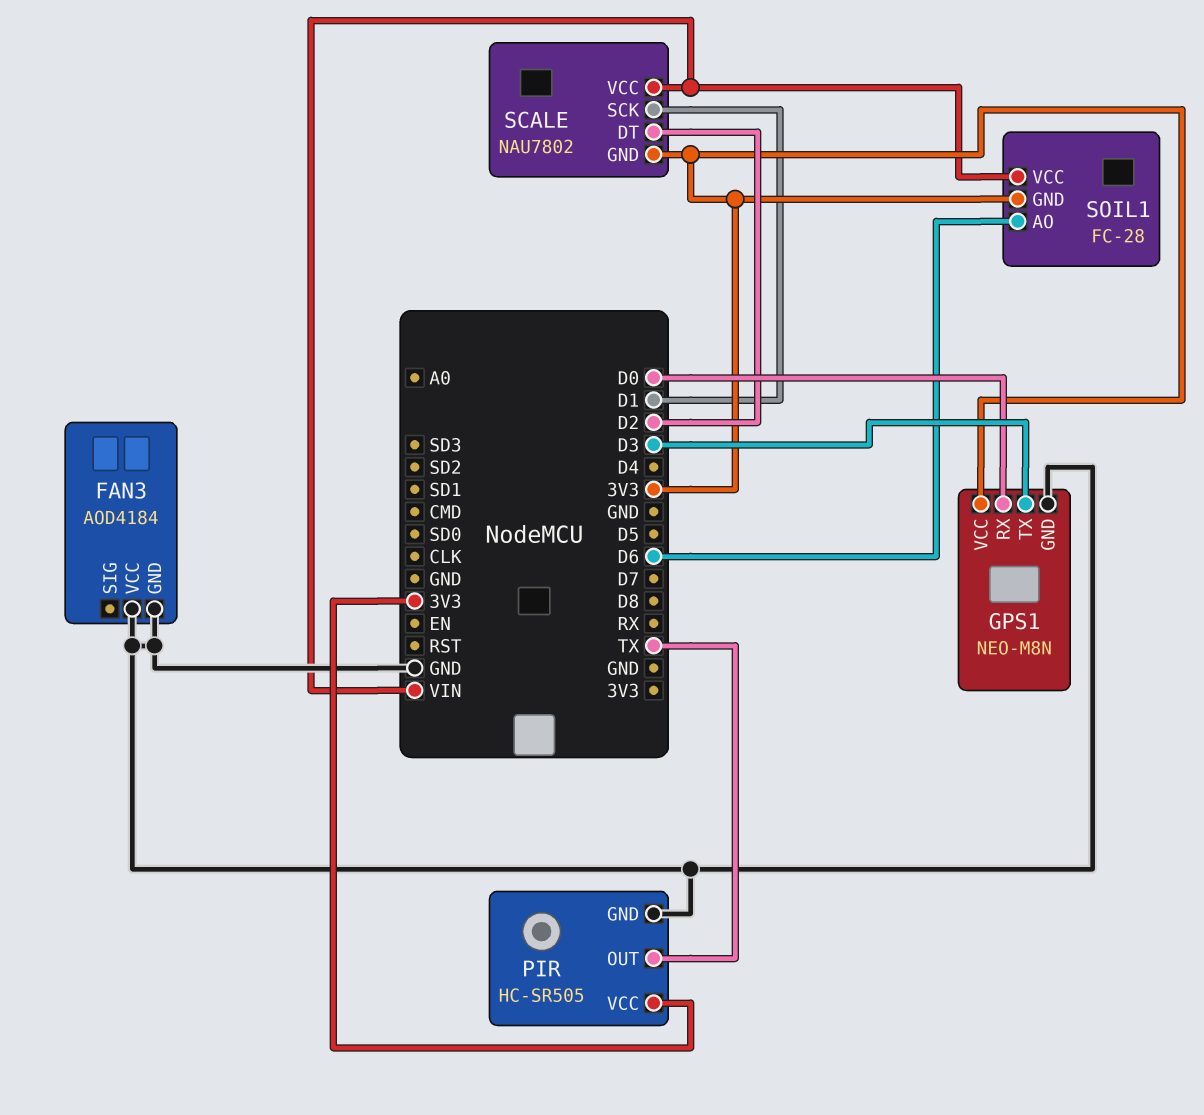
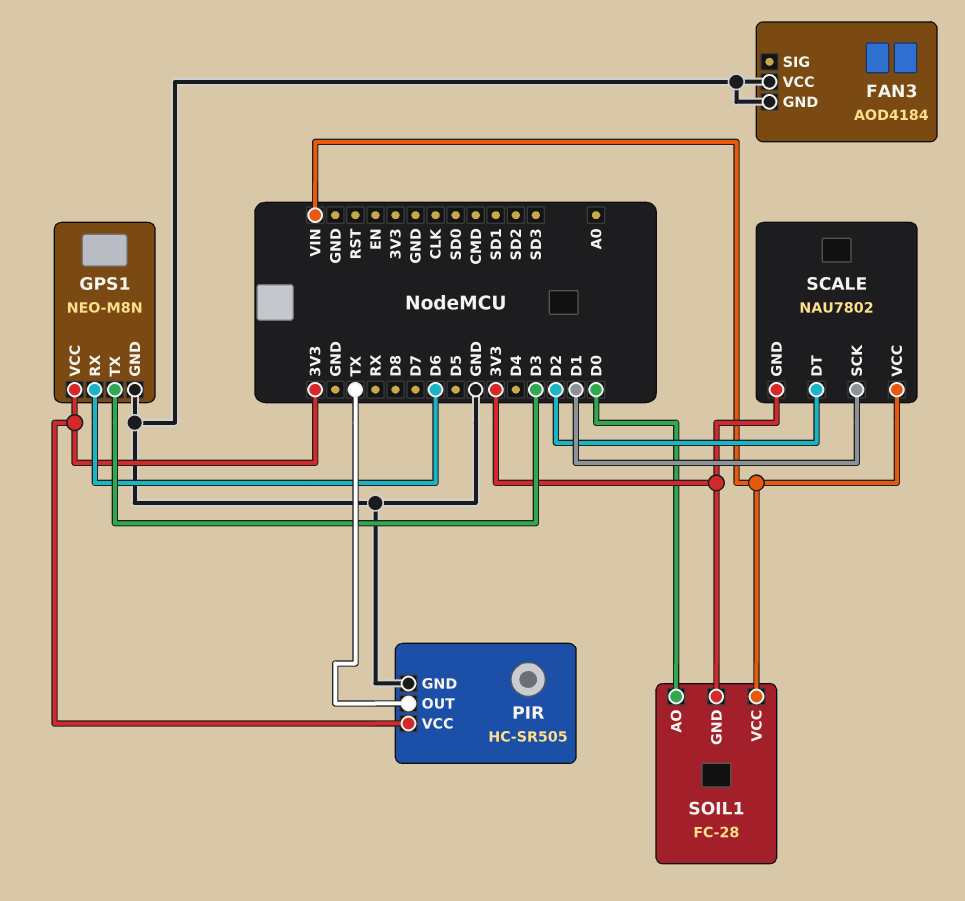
GPS1 pin RX: D0 -> D6
SOIL1 pin AO: D6 -> D0

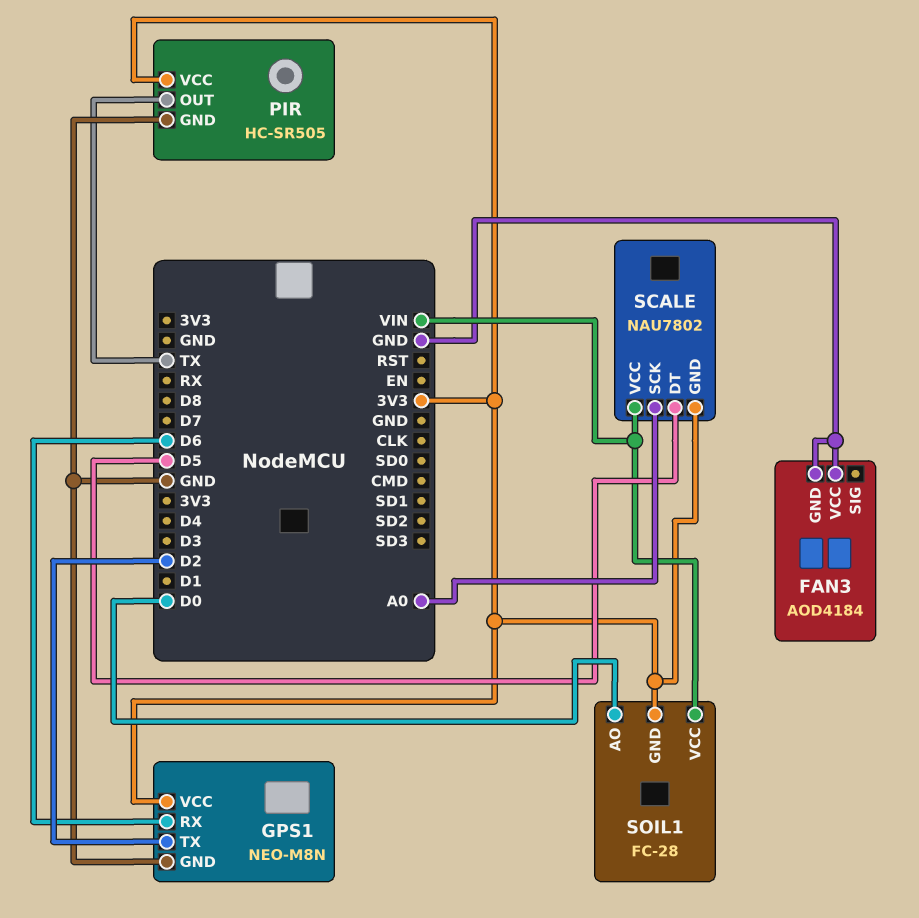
GPS1 pin TX: D3 -> D2
SCALE pin DT: D2 -> D5
SCALE pin SCK: D1 -> A0

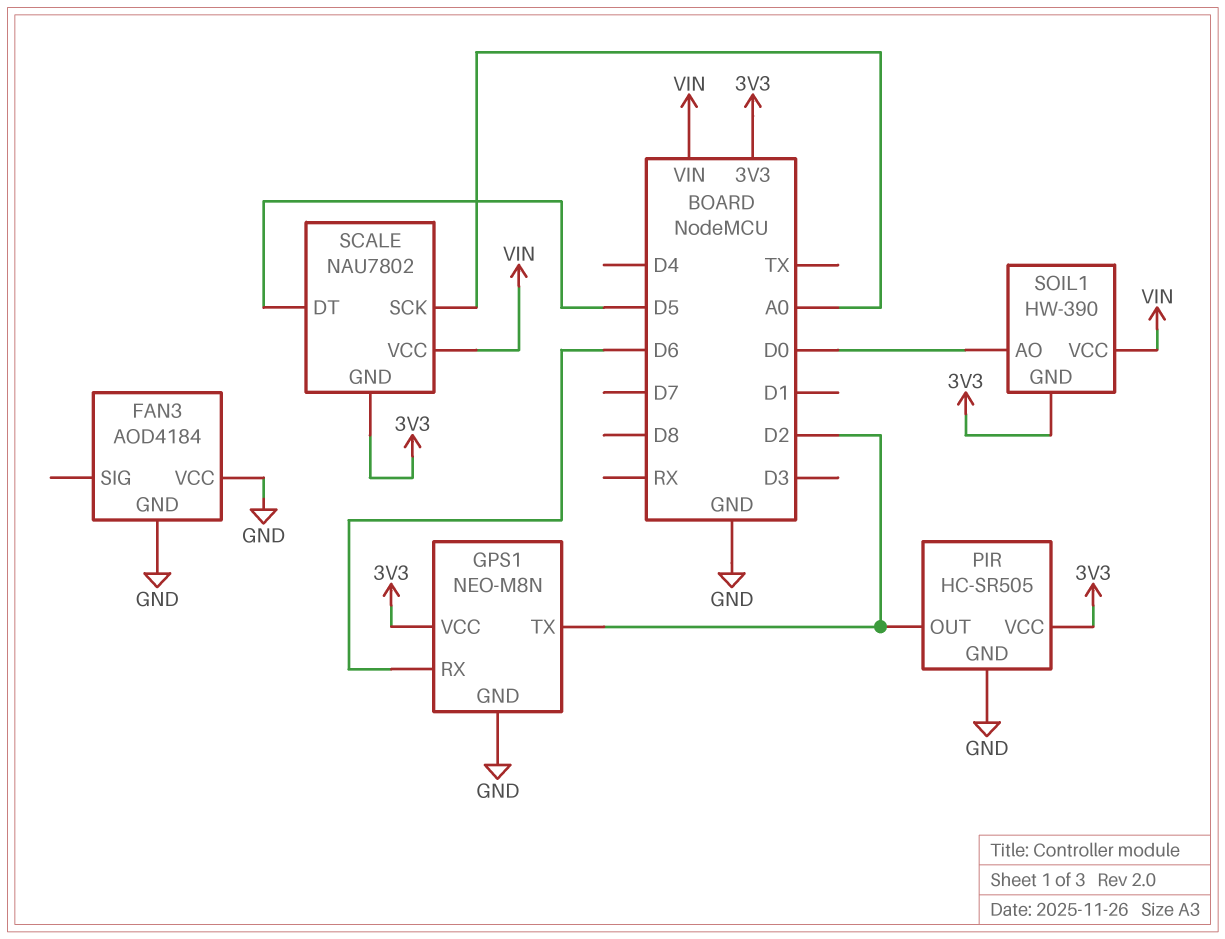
PIR pin OUT: TX -> D2
SOIL1: FC-28 -> HW-390

